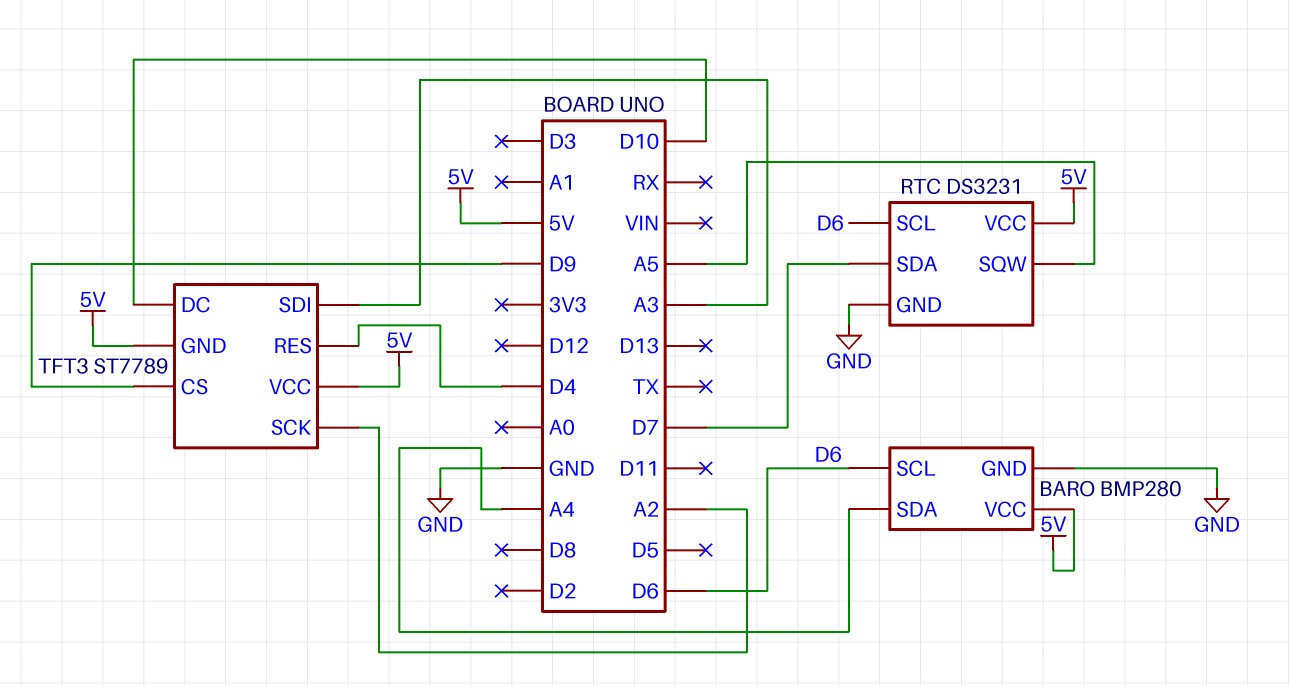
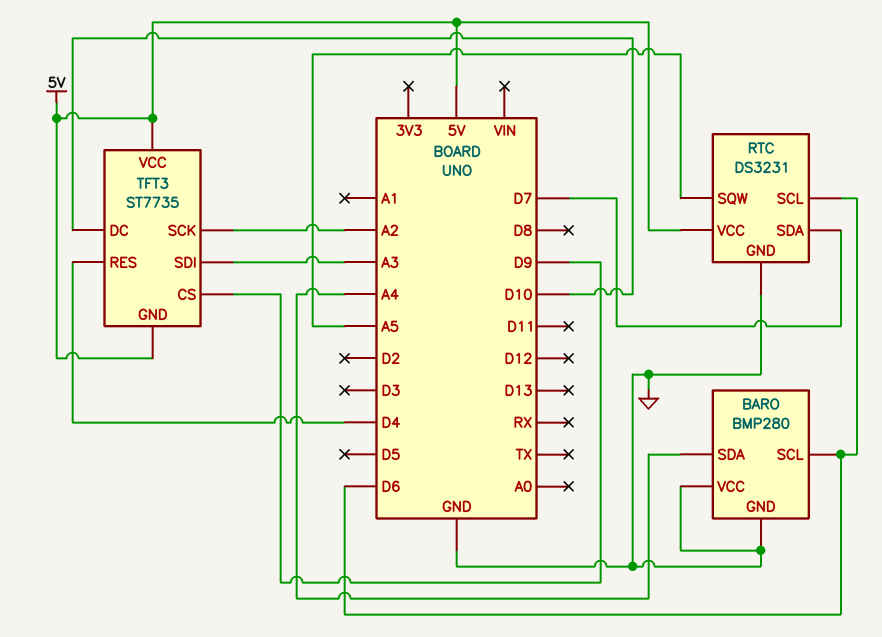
BARO pin VCC: 5V -> GND
TFT3: ST7789 -> ST7735

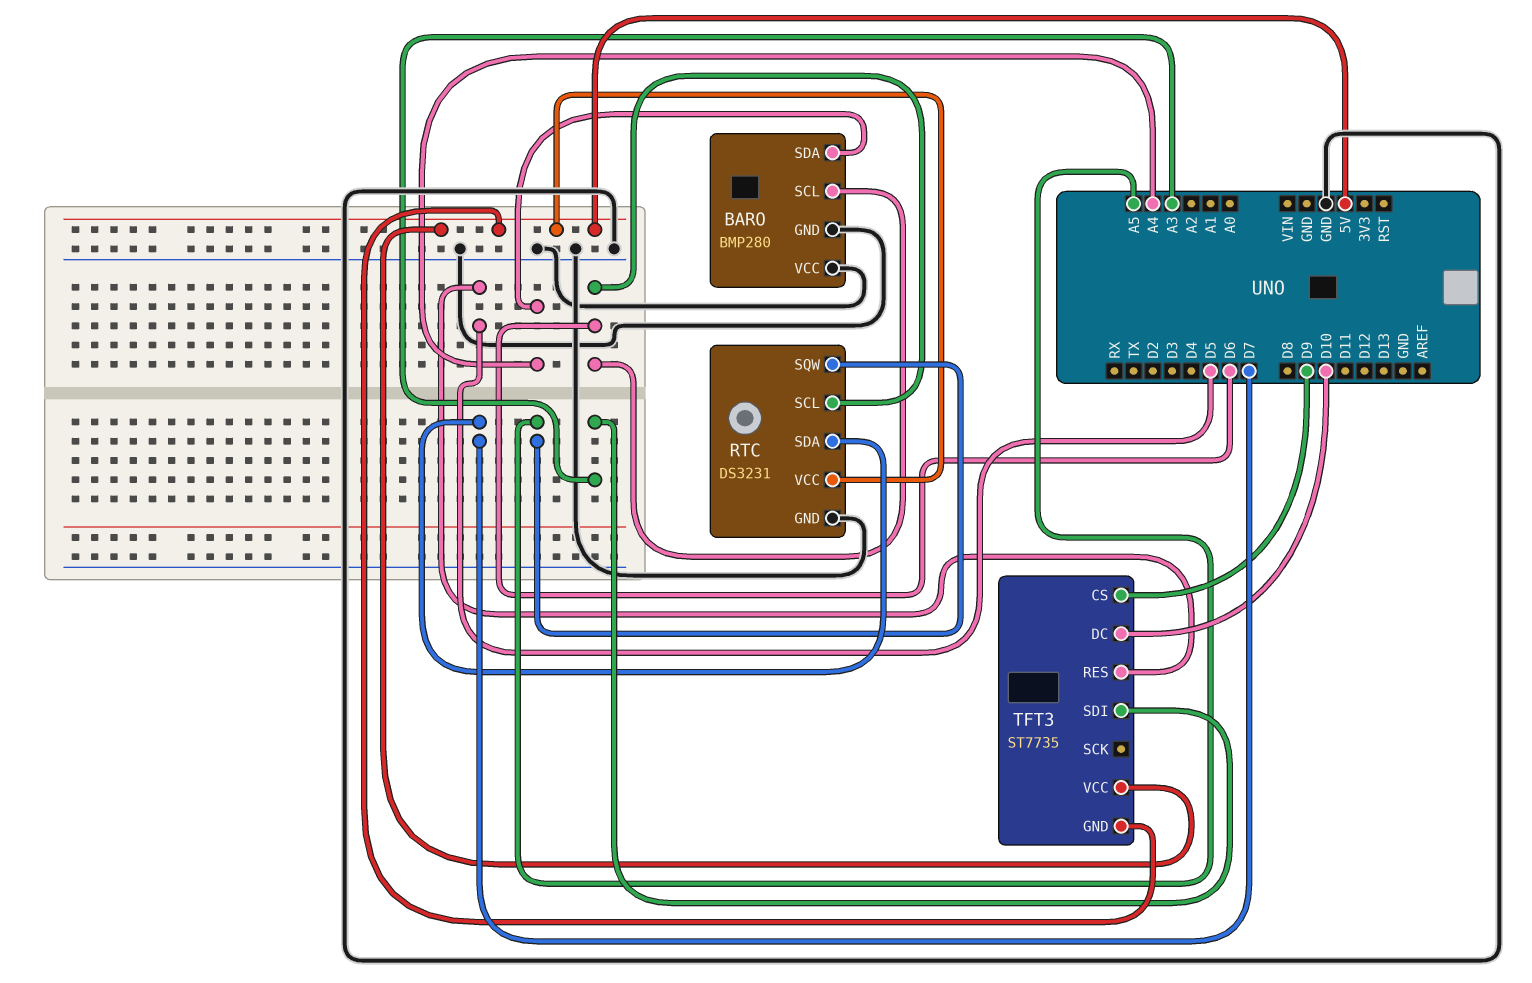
TFT3 pin RES: D4 -> D5
TFT3 pin SCK: A2 -> none

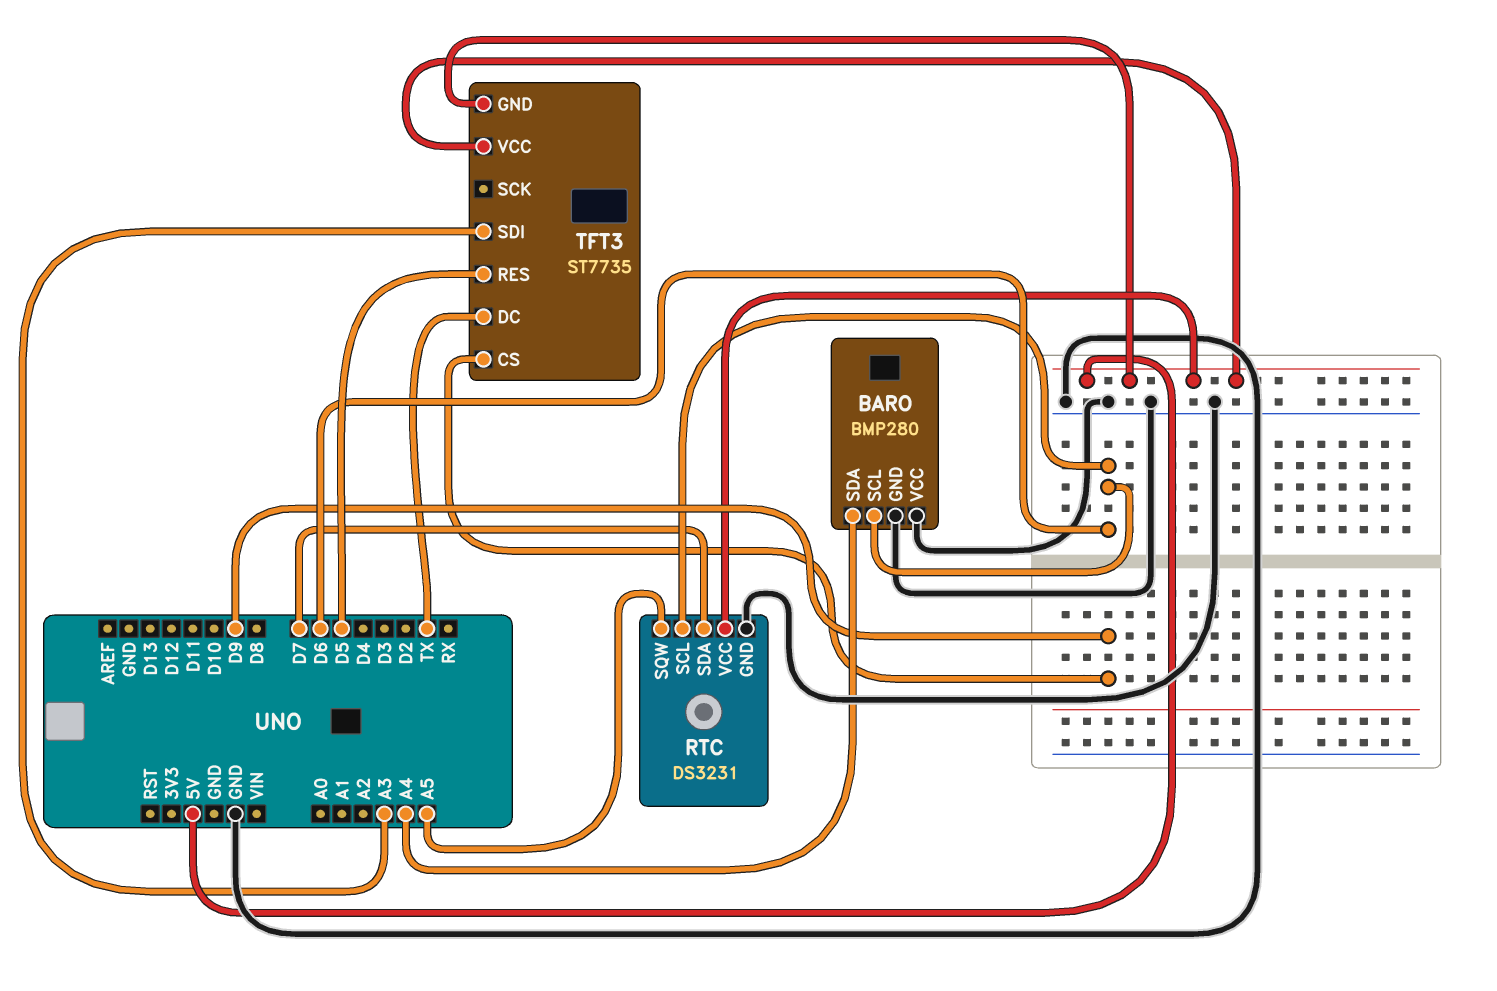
TFT3 pin DC: D10 -> TX

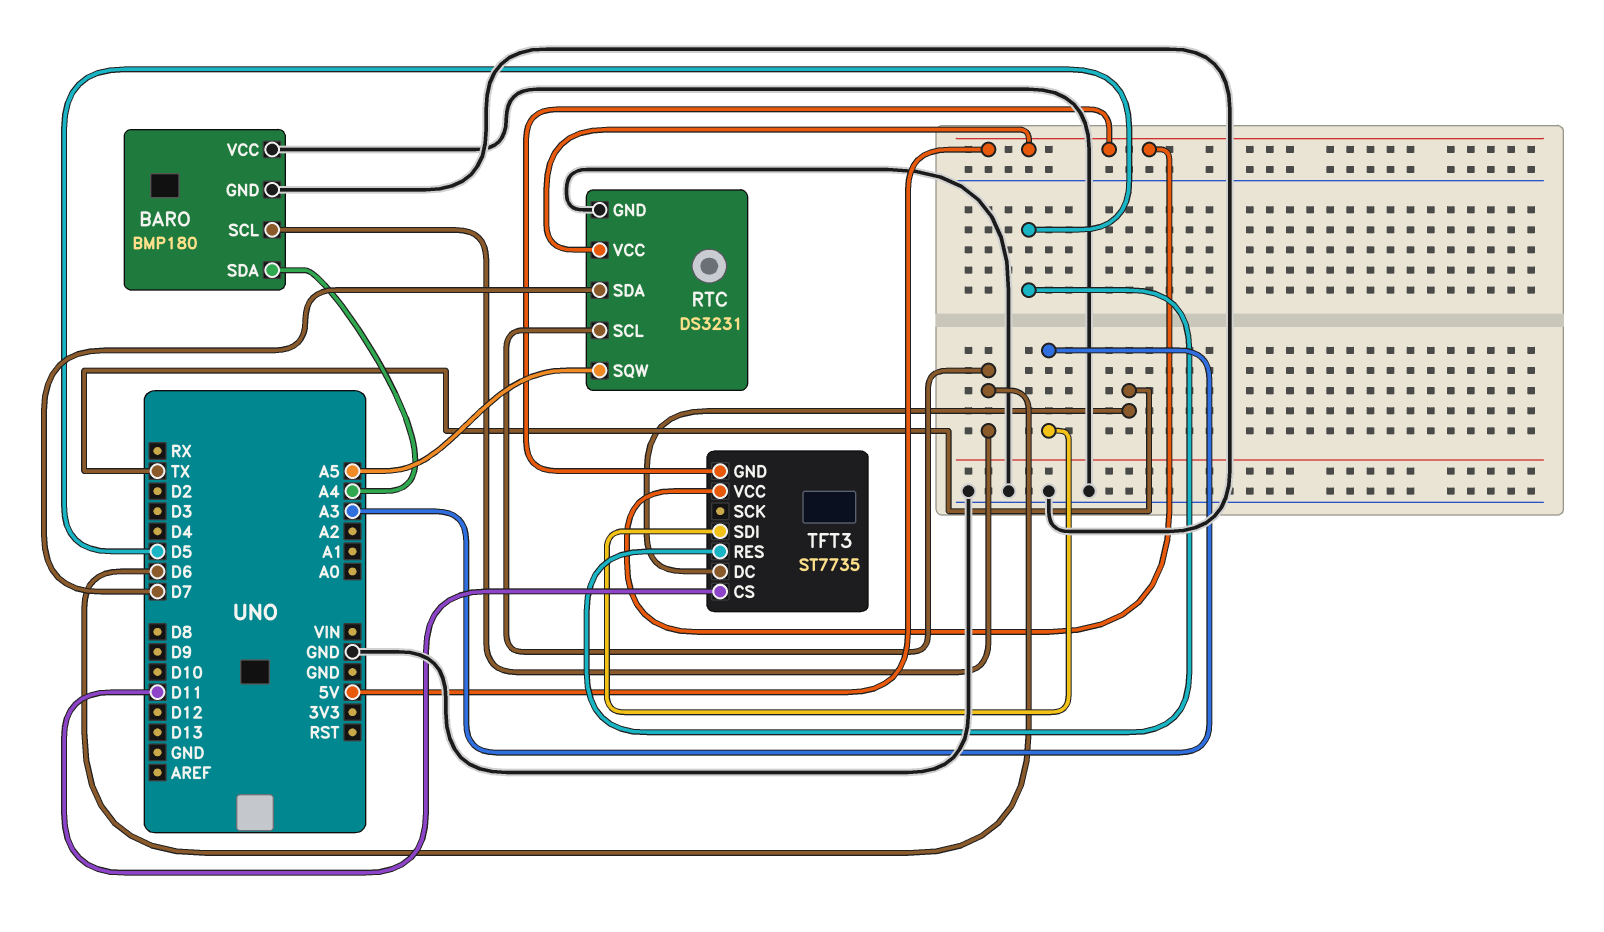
BARO: BMP280 -> BMP180
TFT3 pin CS: D9 -> D11

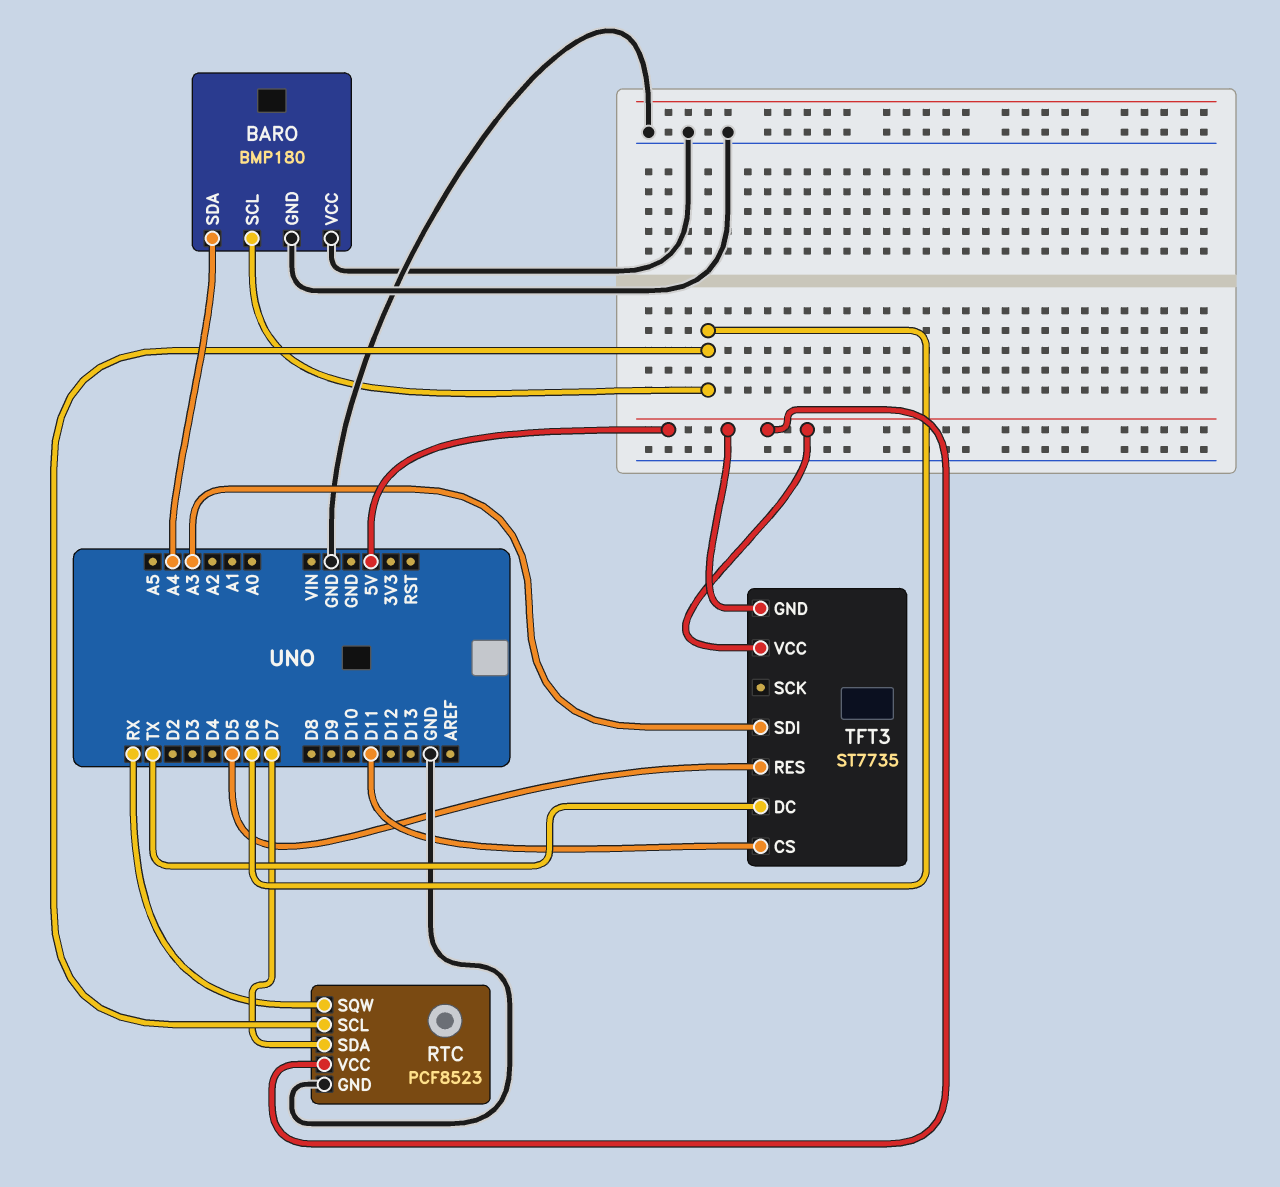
RTC: DS3231 -> PCF8523
RTC pin SQW: A5 -> RX

